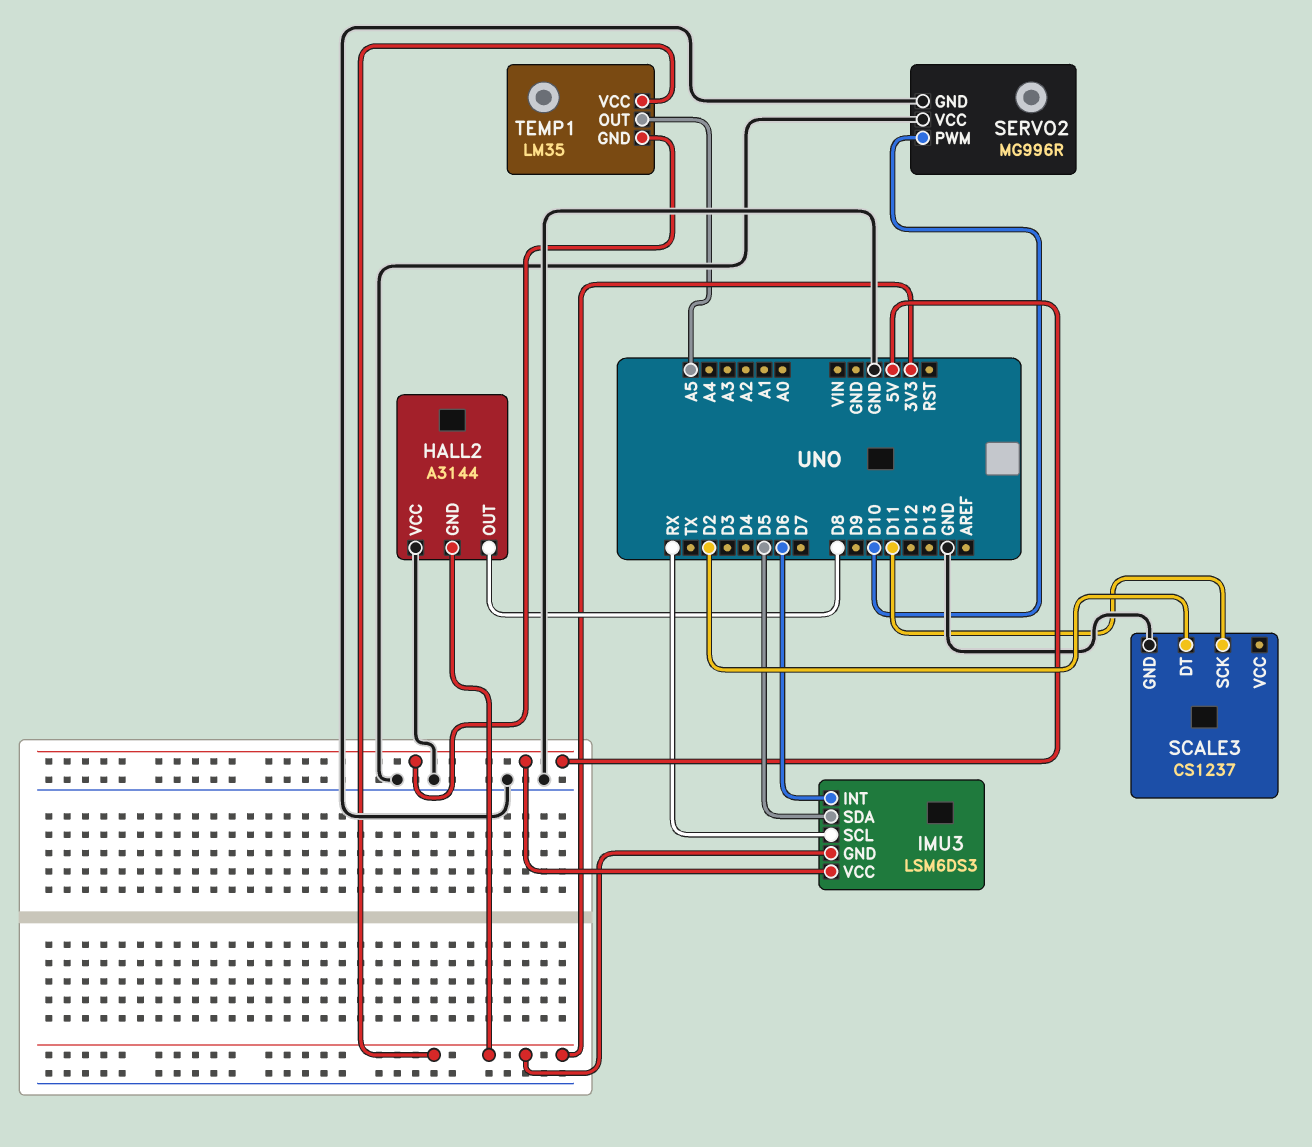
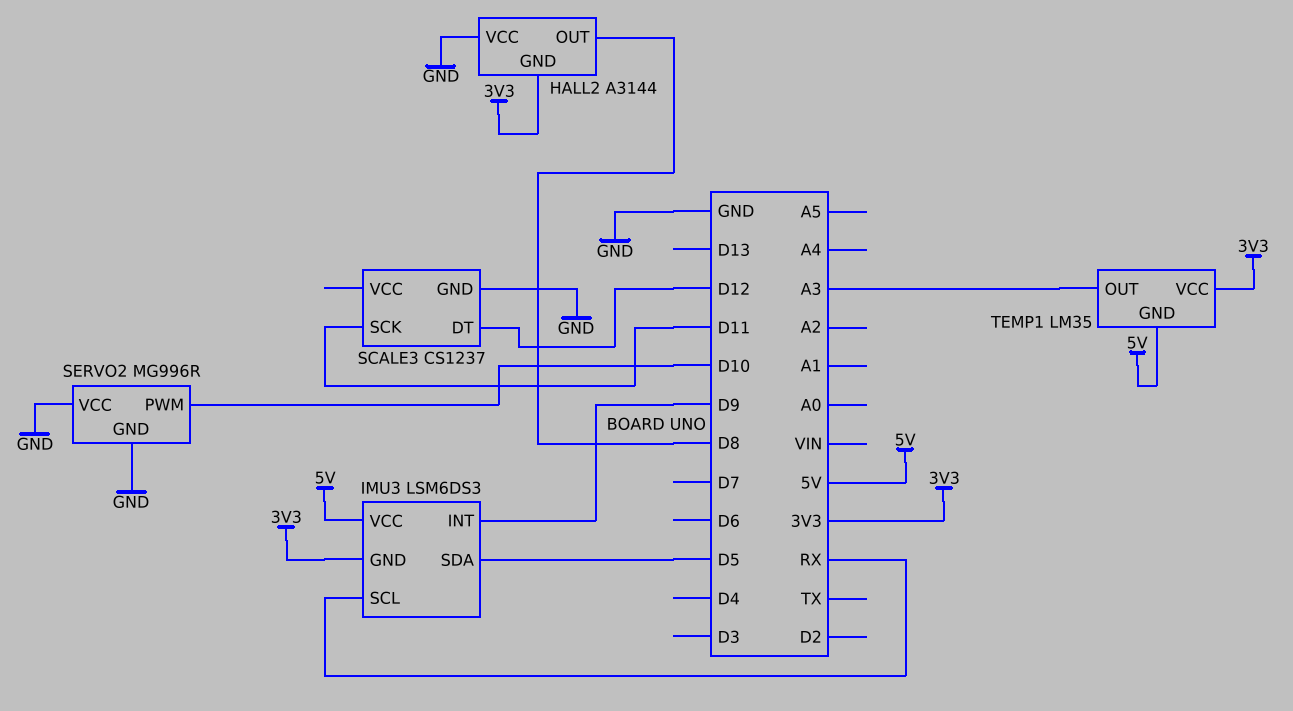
IMU3 pin INT: D6 -> D9
SCALE3 pin DT: D2 -> D12
TEMP1 pin OUT: A5 -> A3

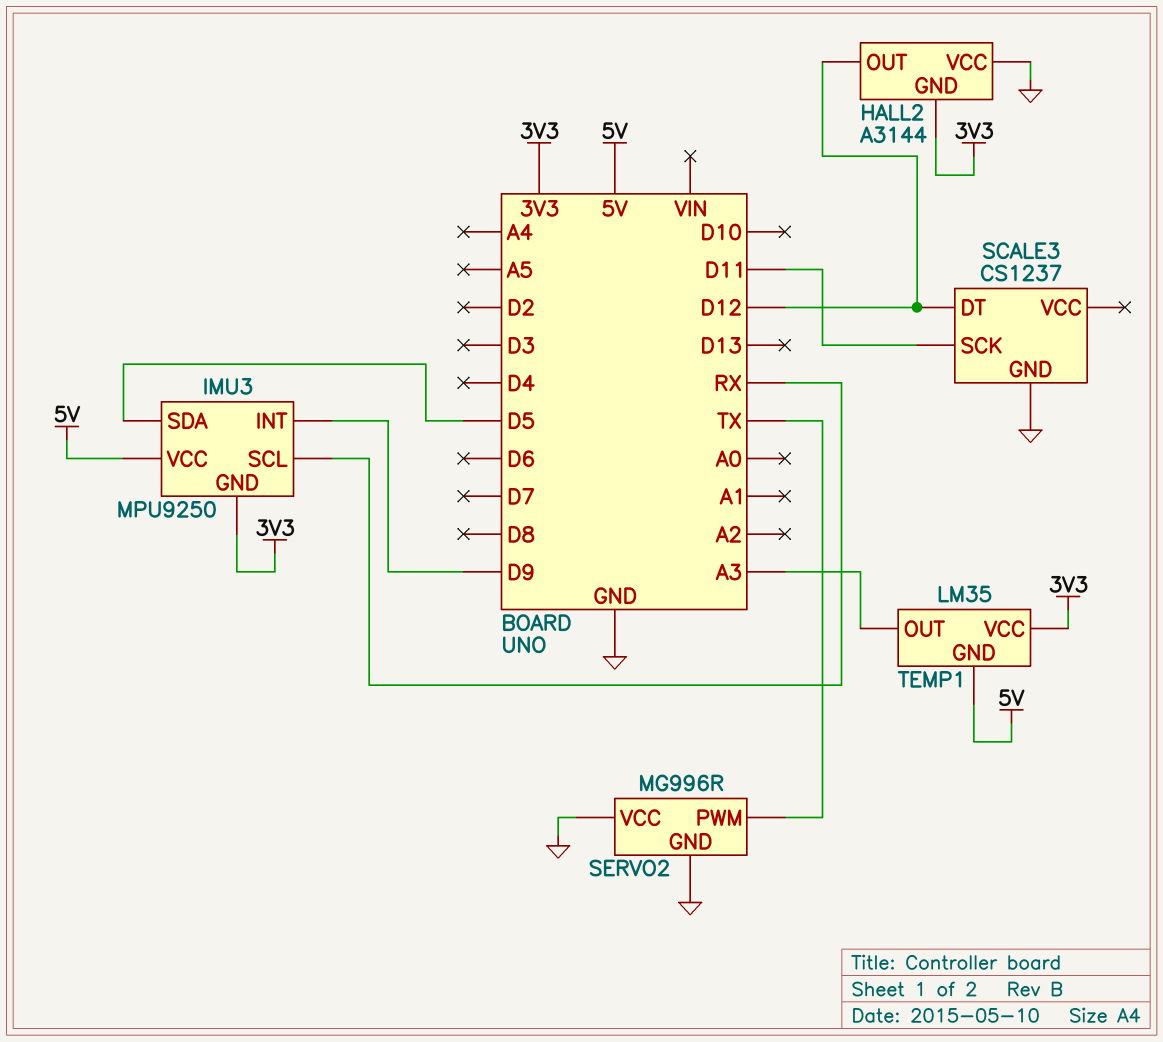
HALL2 pin OUT: D8 -> D12
IMU3: LSM6DS3 -> MPU9250
SERVO2 pin PWM: D10 -> TX

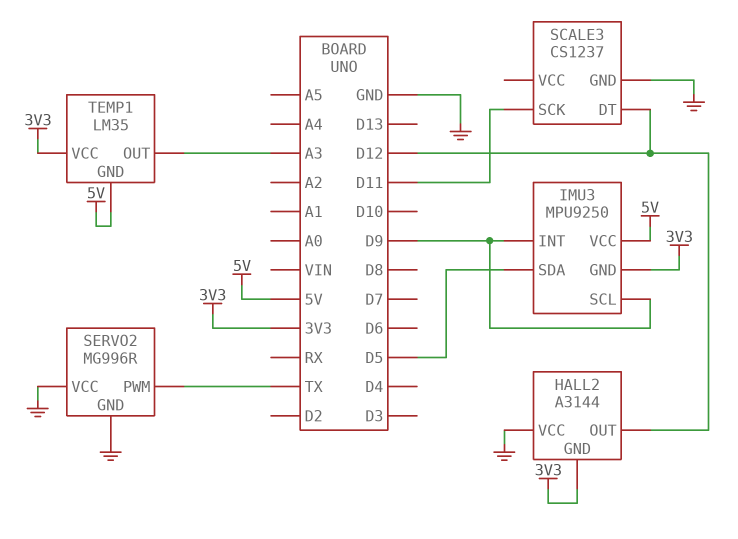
IMU3 pin SCL: RX -> D9

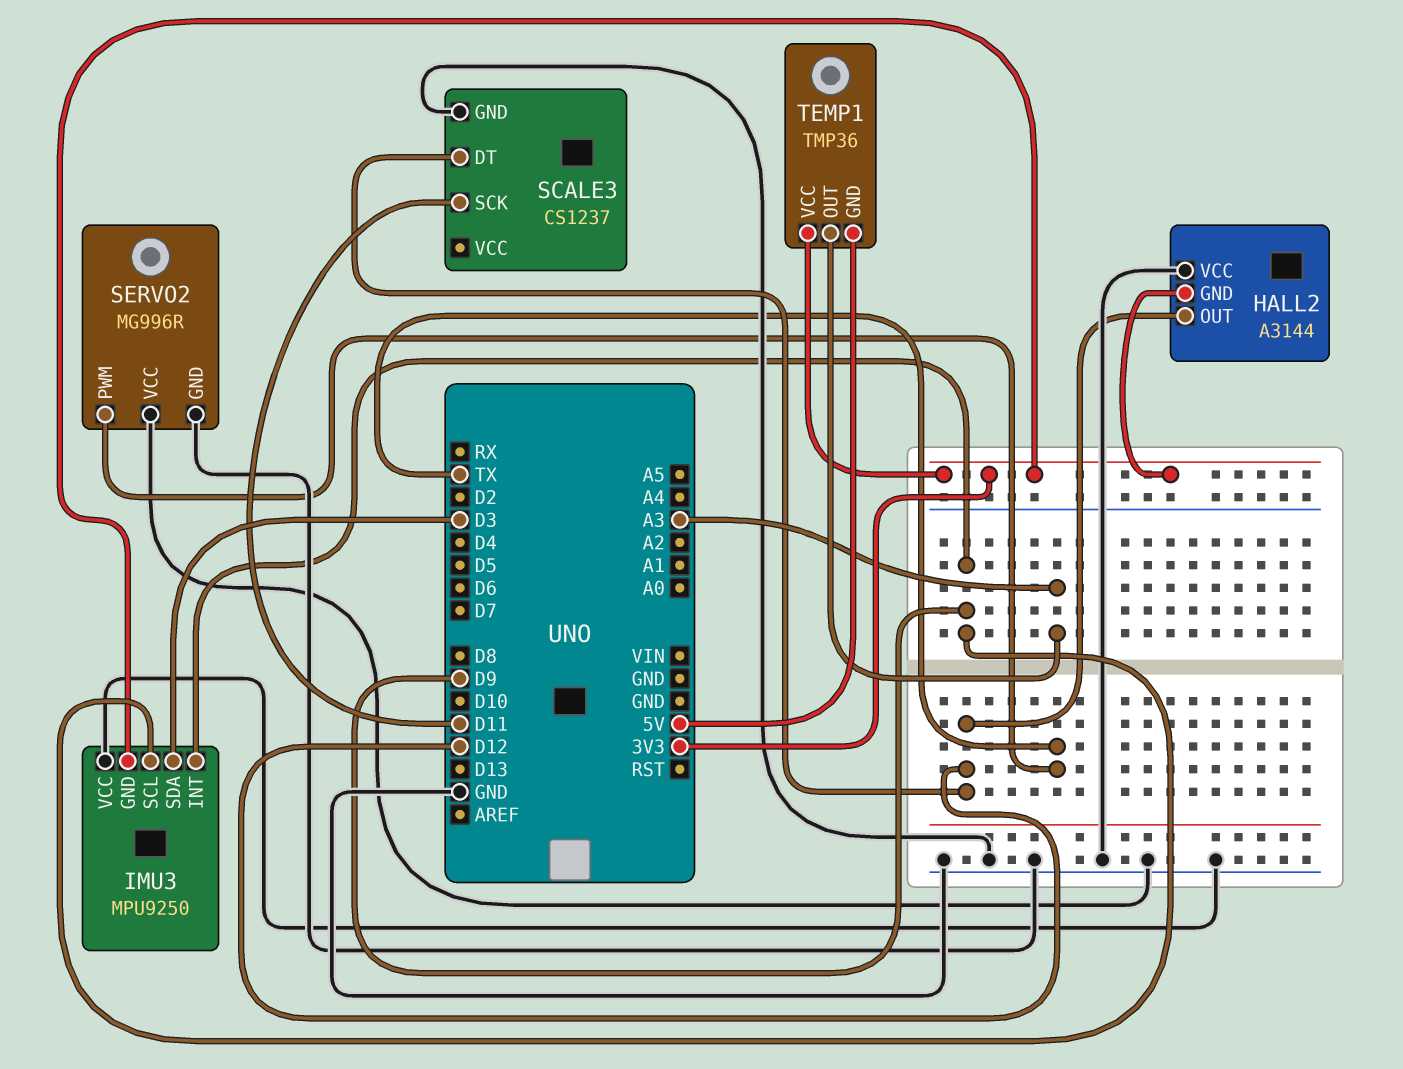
IMU3 pin SDA: D5 -> D3
IMU3 pin VCC: 5V -> GND
TEMP1: LM35 -> TMP36

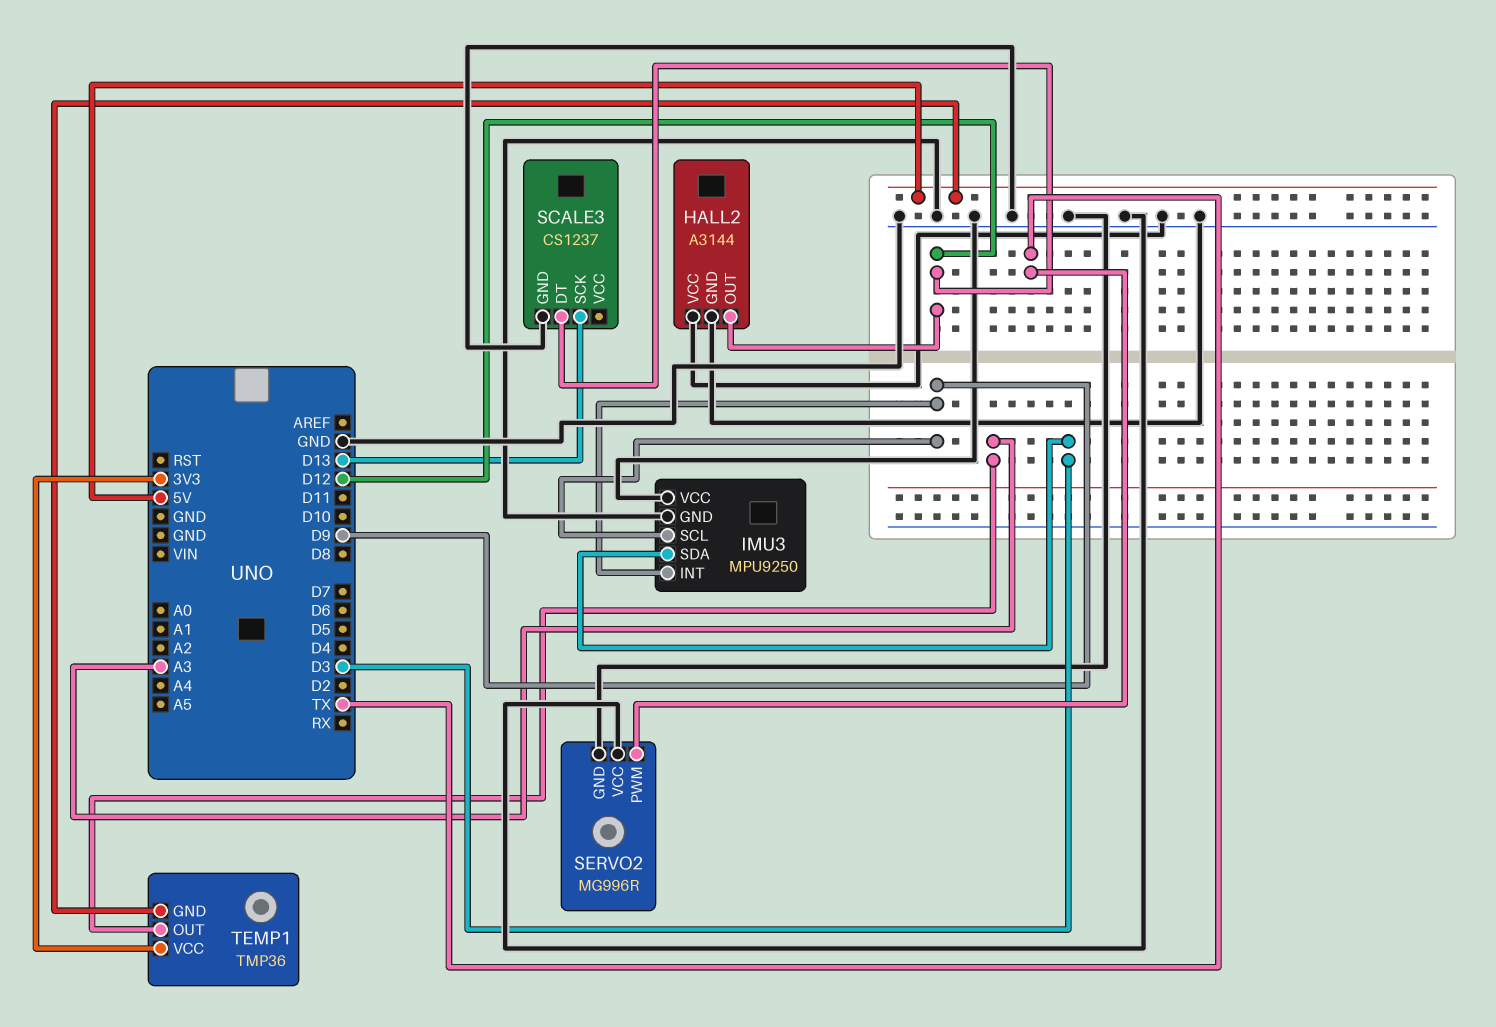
HALL2 pin GND: 3V3 -> GND
IMU3 pin GND: 3V3 -> GND
SCALE3 pin SCK: D11 -> D13

